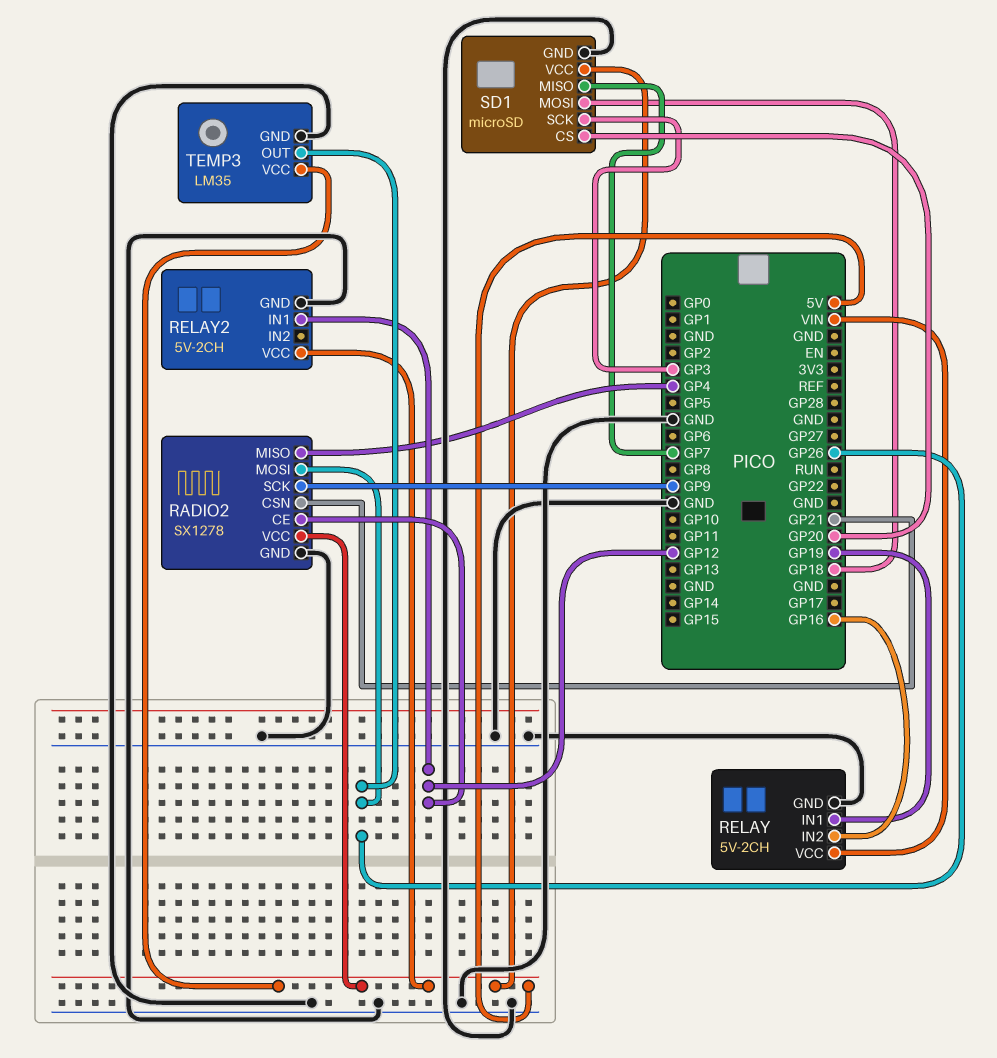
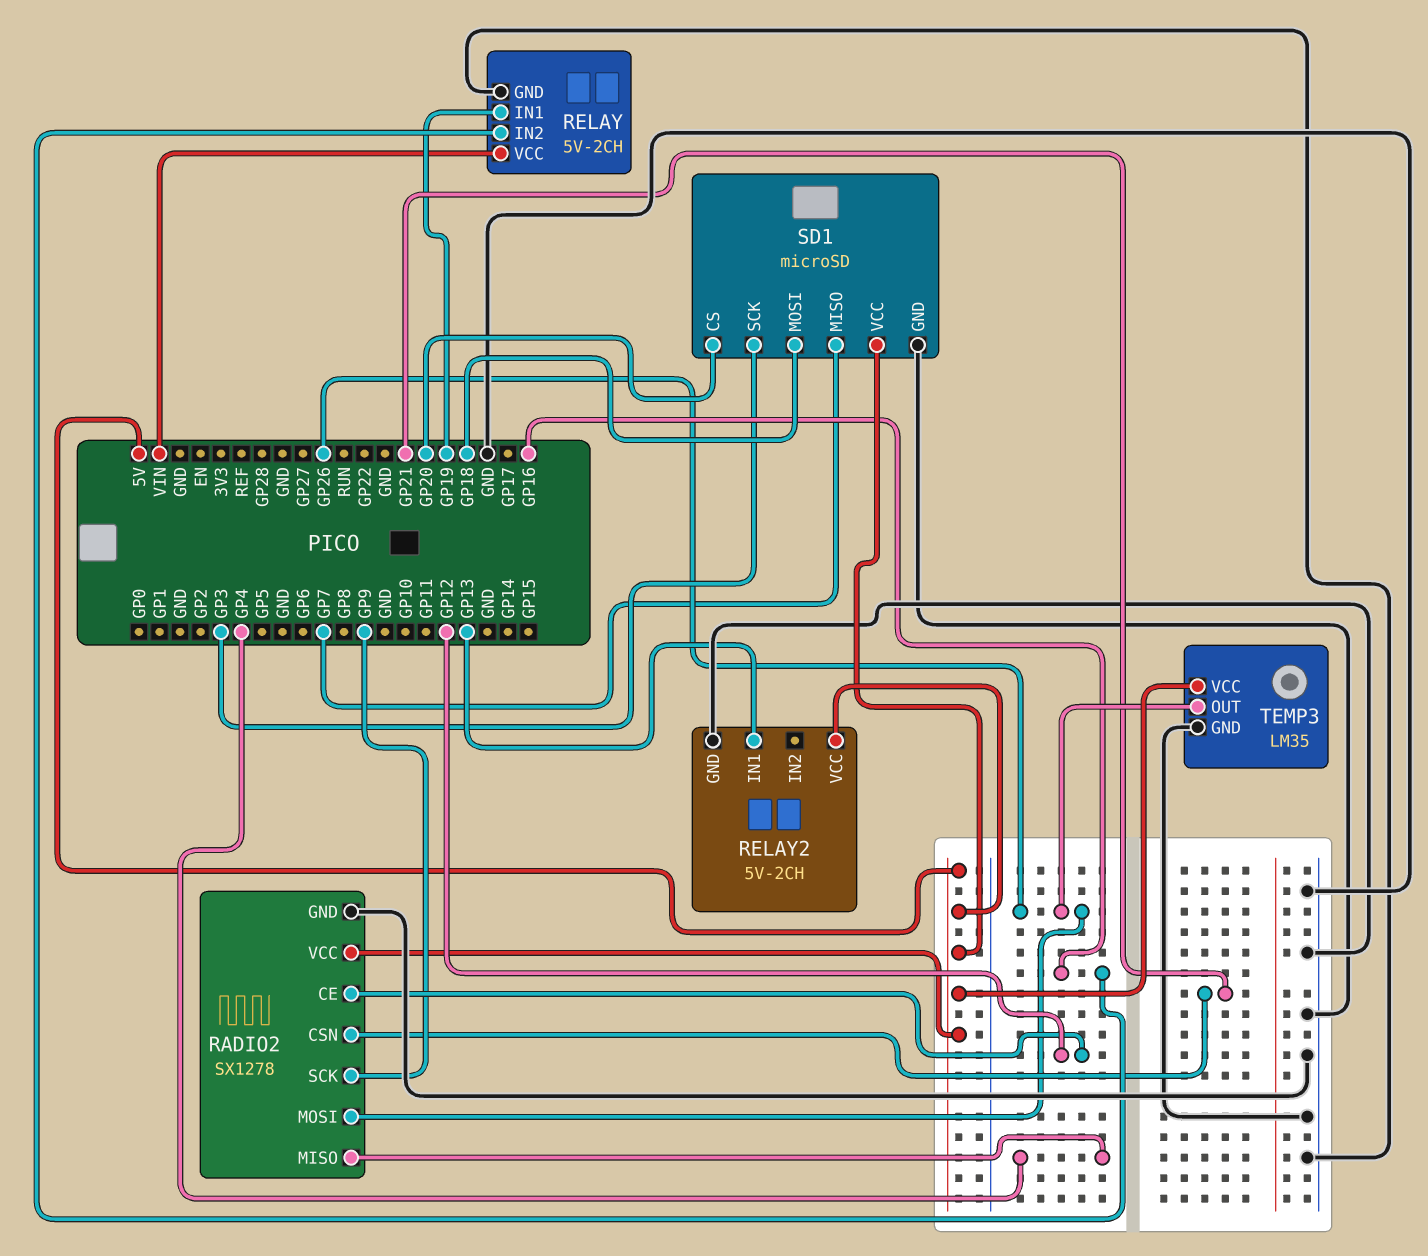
RELAY2 pin IN1: GP12 -> GP13

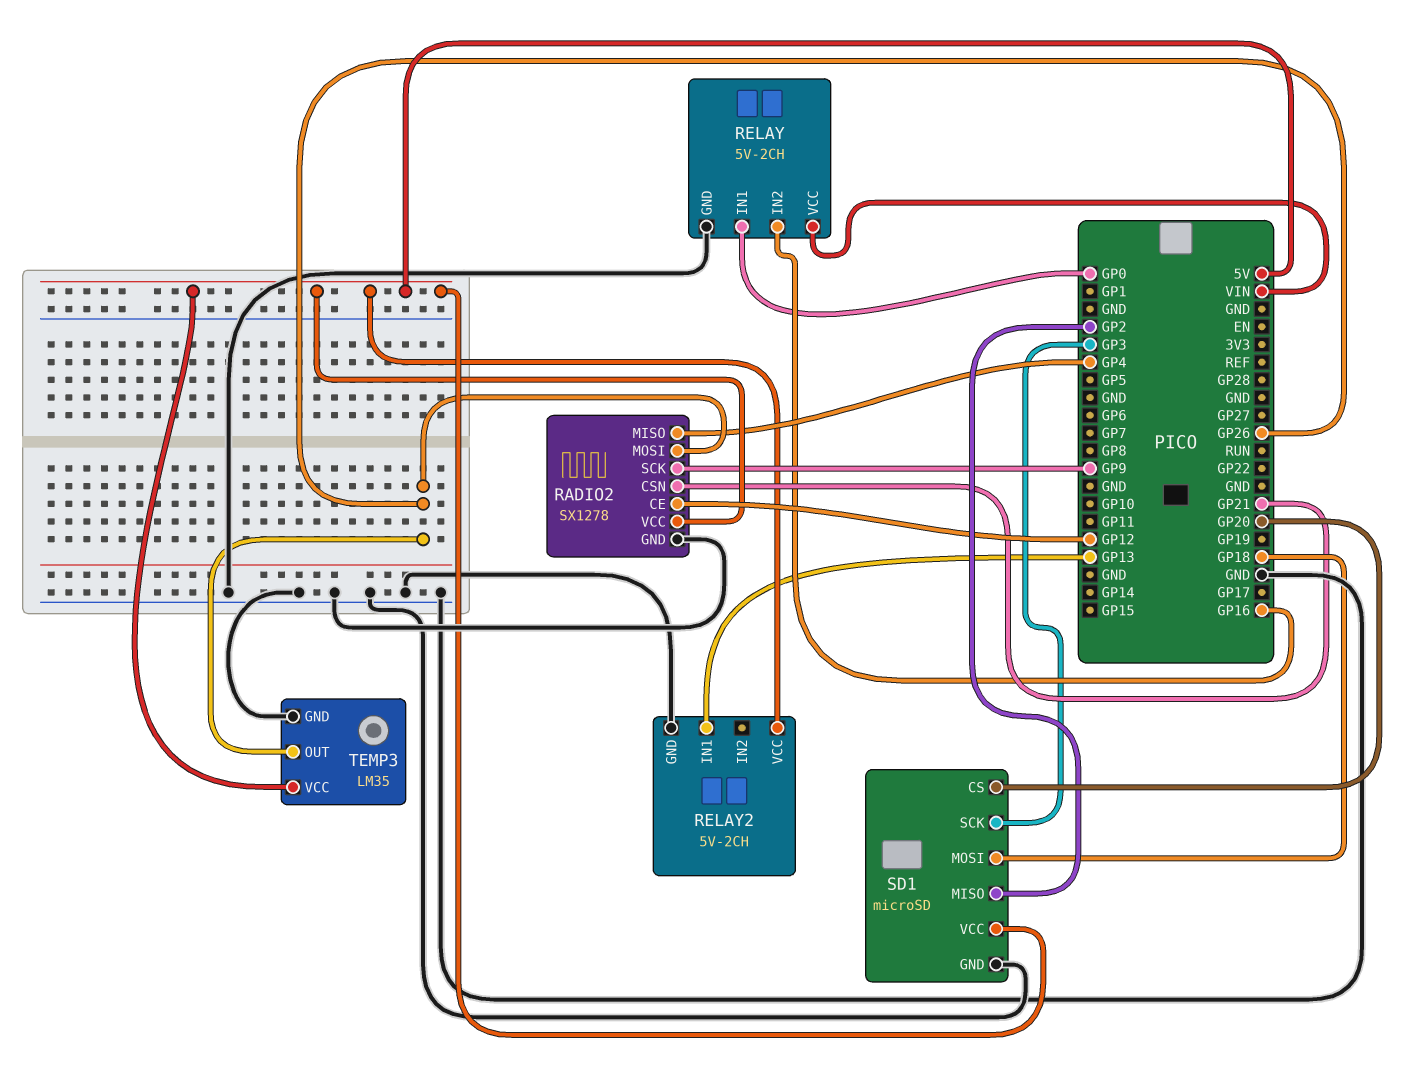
RELAY pin IN1: GP19 -> GP0
SD1 pin MISO: GP7 -> GP2

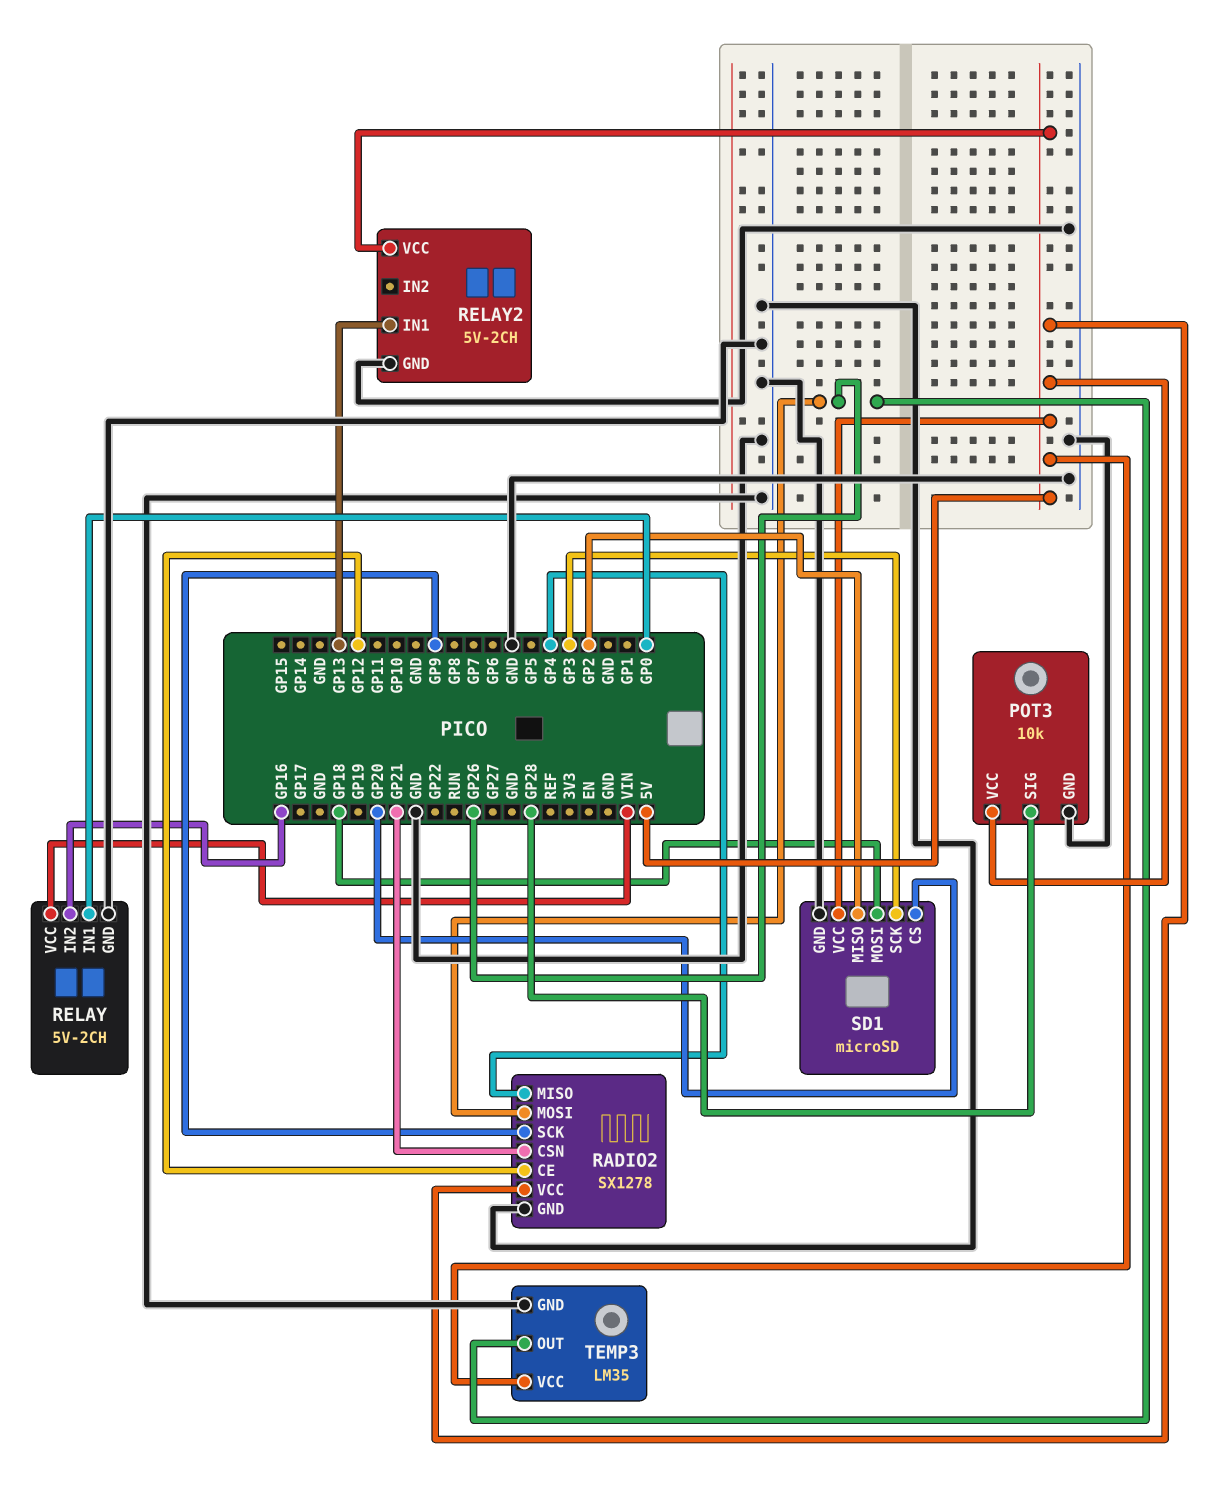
POT3: none -> 10k
POT3 pin GND: none -> GND
POT3 pin SIG: none -> GP28
POT3 pin VCC: none -> 5V

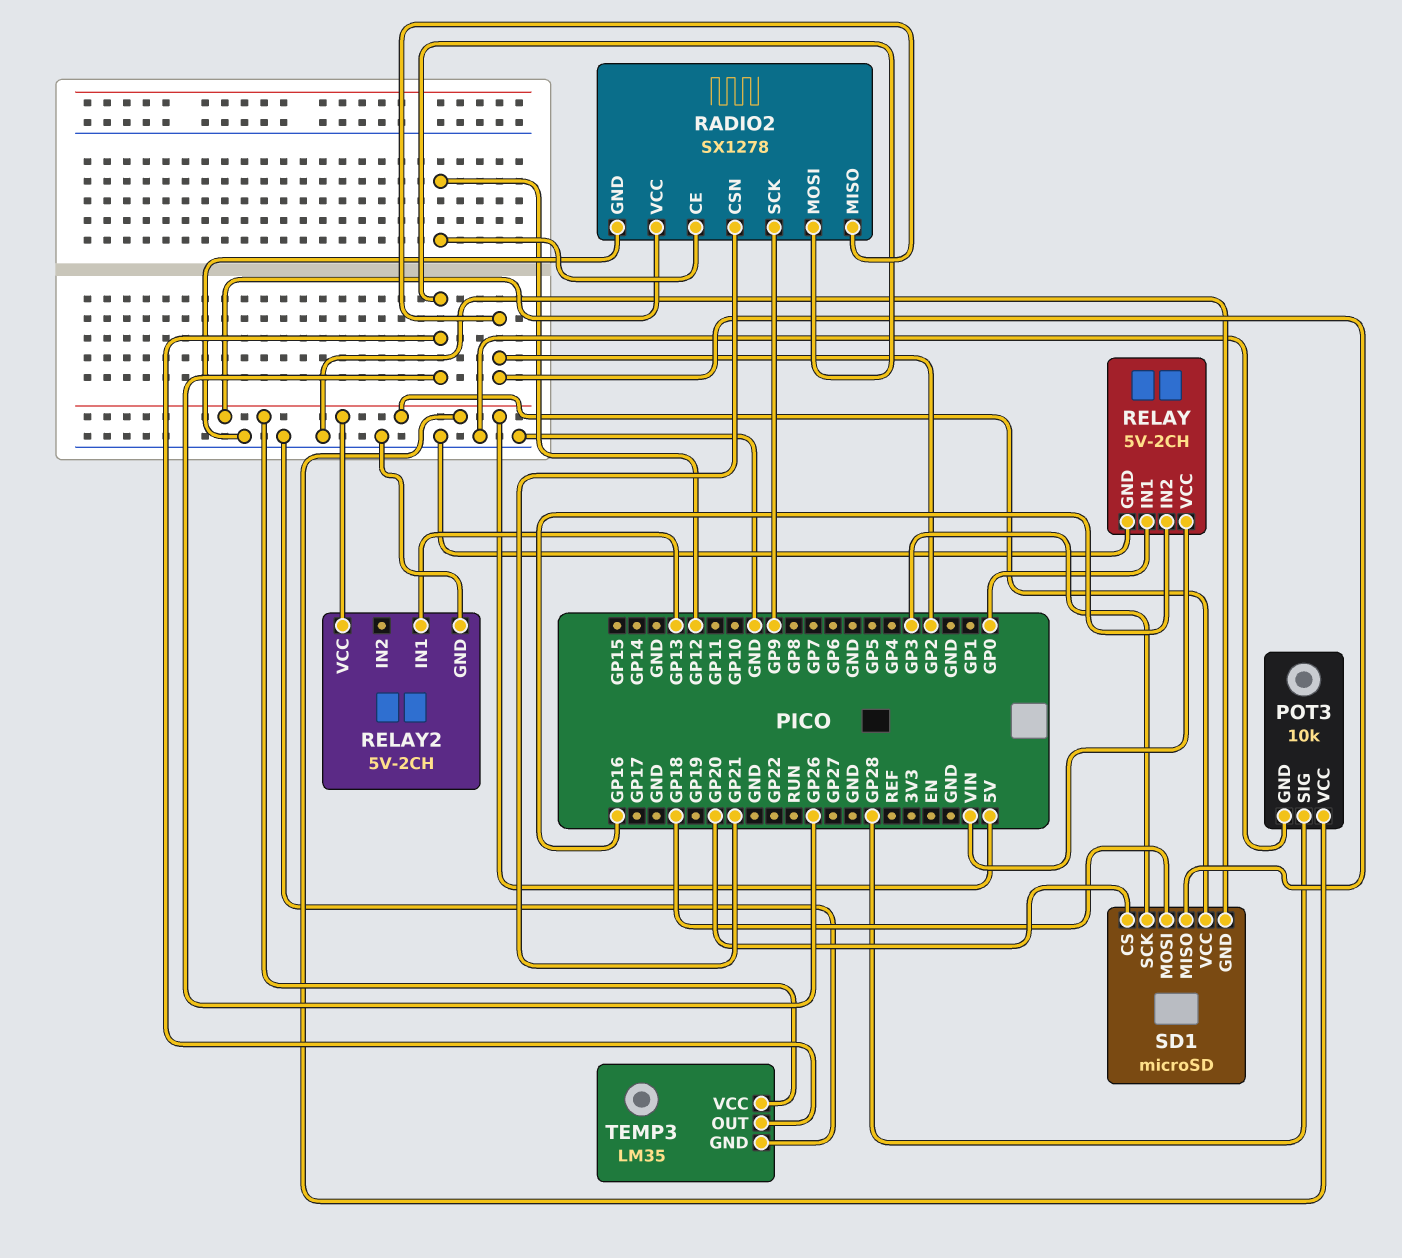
RADIO2 pin MISO: GP4 -> GP2

